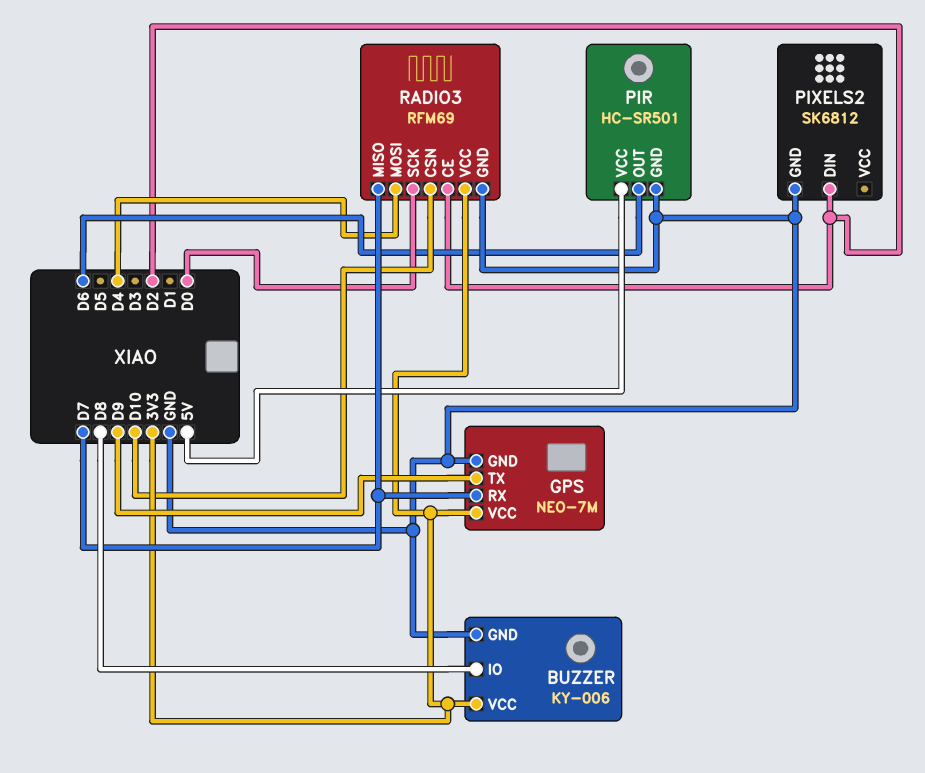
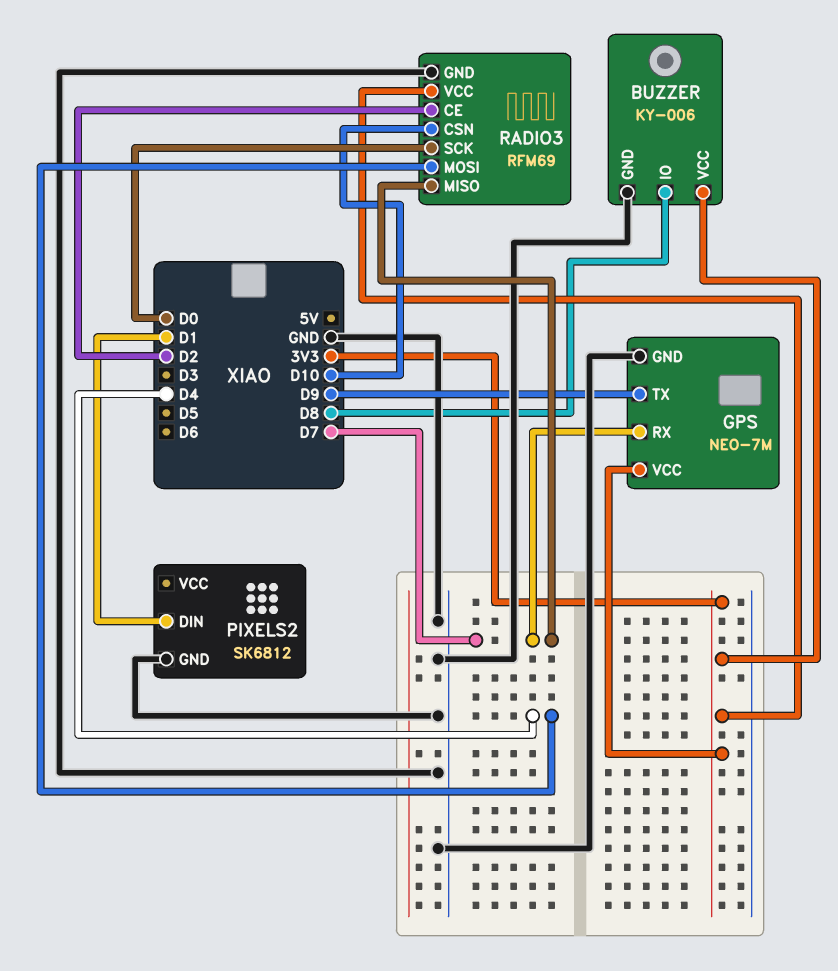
PIR: HC-SR501 -> none
PIR pin GND: GND -> none
PIR pin OUT: D6 -> none
PIR pin VCC: 5V -> none
PIXELS2 pin DIN: D2 -> D1

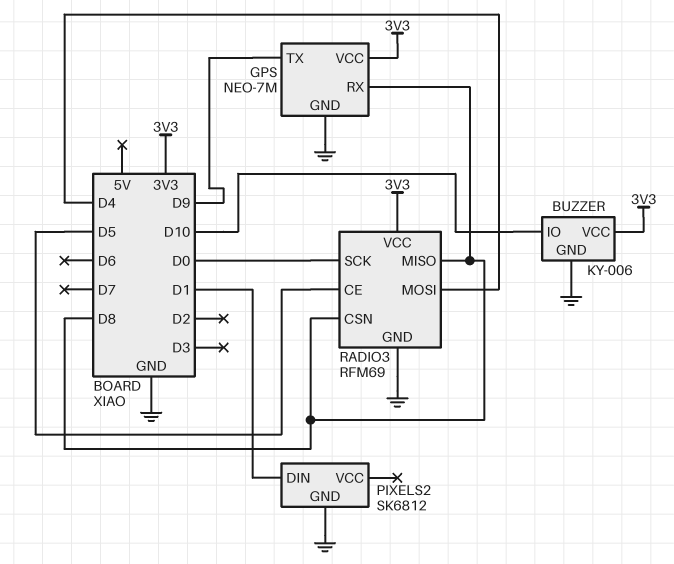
BUZZER pin IO: D8 -> D10
GPS pin RX: D7 -> D8
RADIO3 pin CE: D2 -> D5
RADIO3 pin CSN: D10 -> D8
RADIO3 pin MISO: D7 -> D8

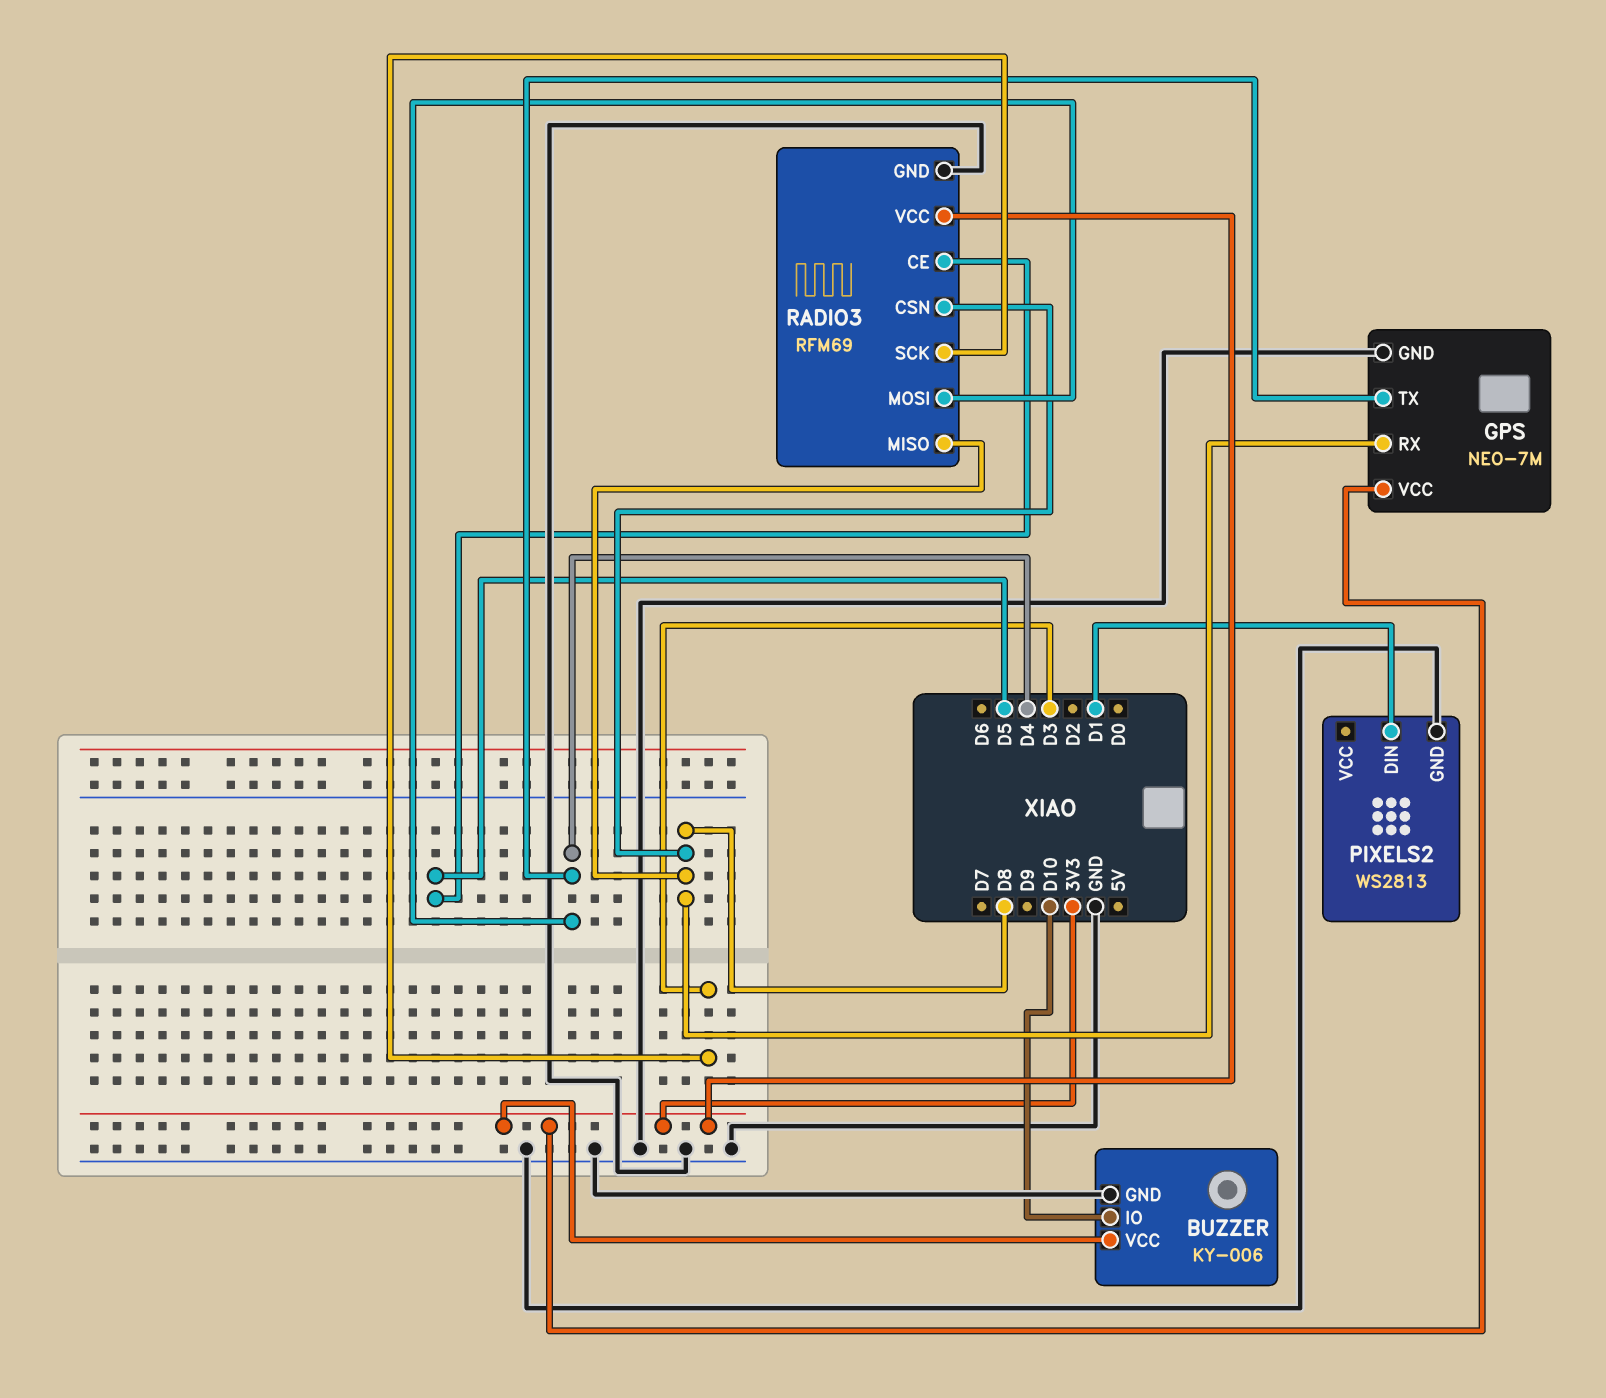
GPS pin TX: D9 -> D4
PIXELS2: SK6812 -> WS2813
RADIO3 pin SCK: D0 -> D3

